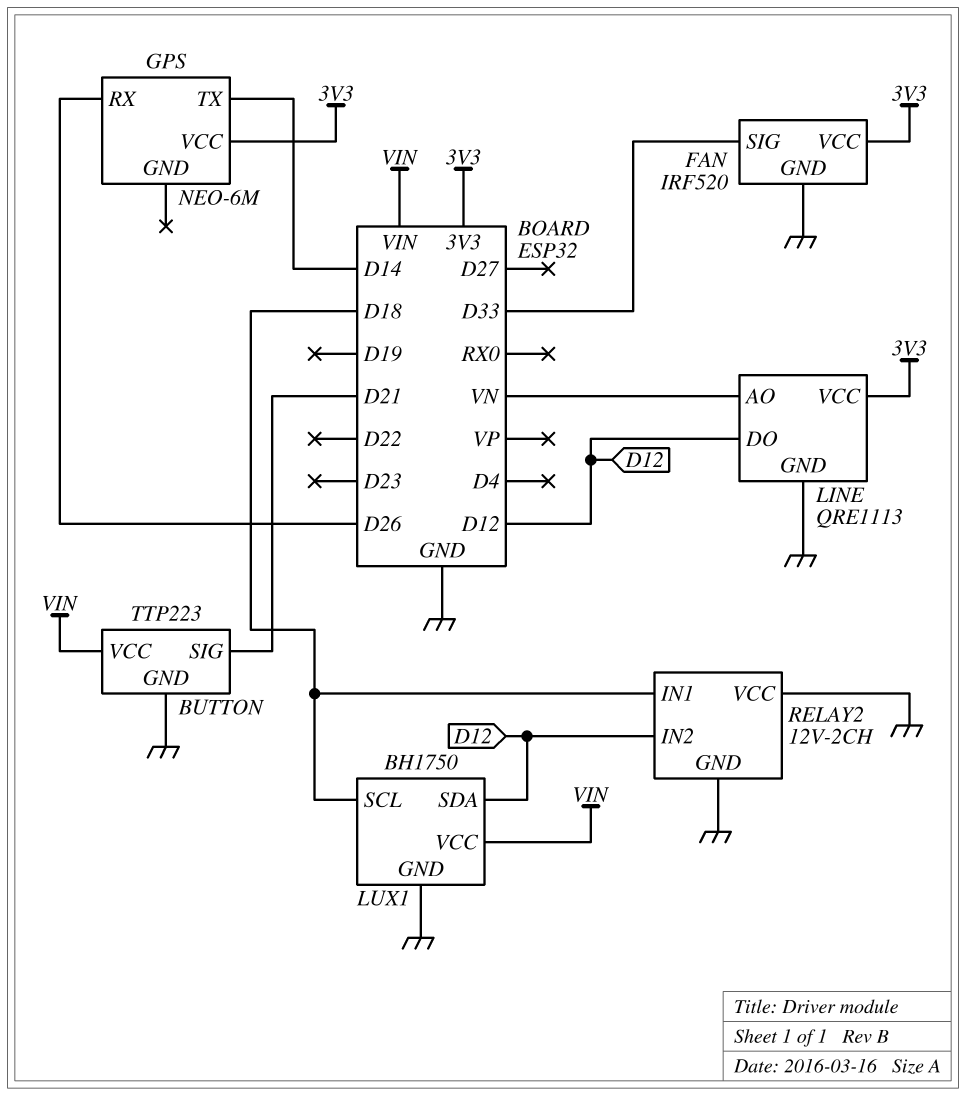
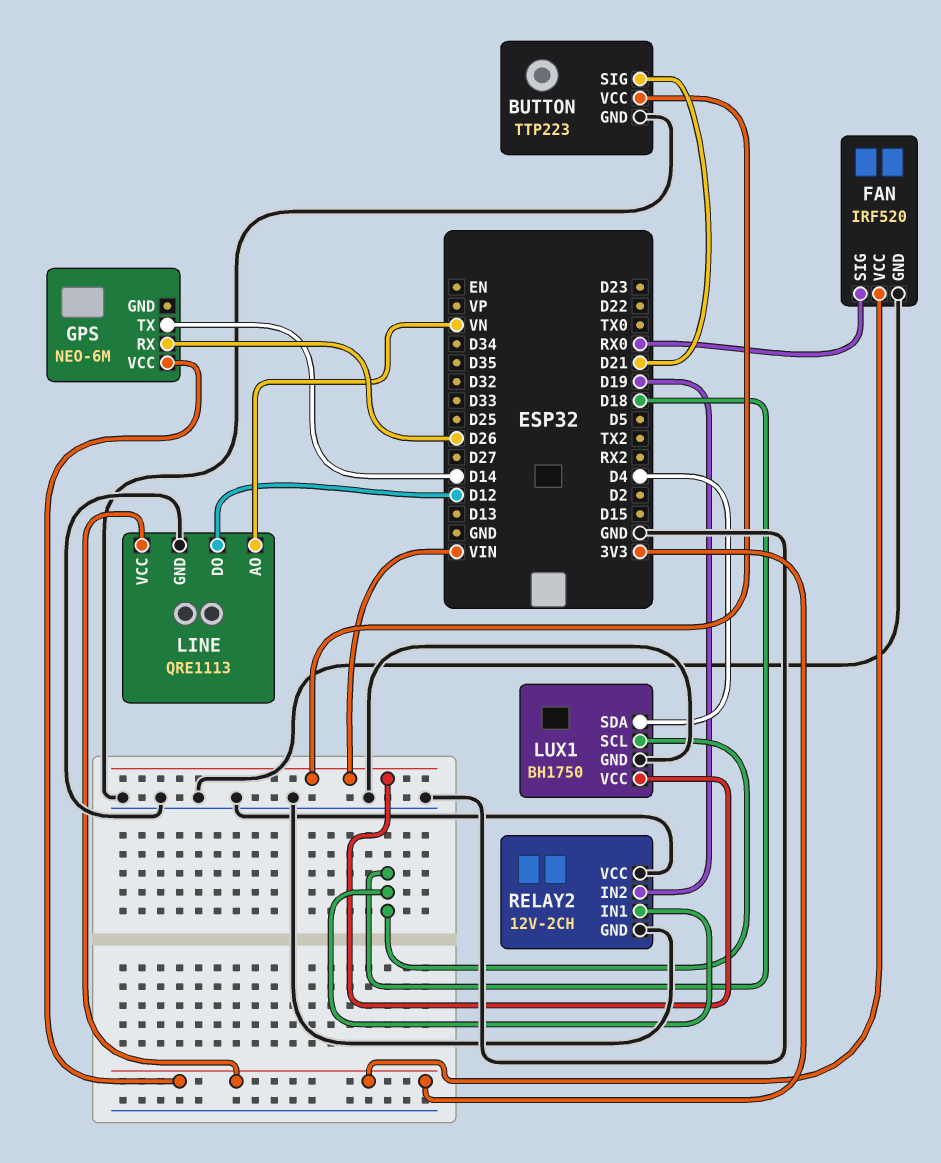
FAN pin SIG: D33 -> RX0
LUX1 pin SDA: D12 -> D4
RELAY2 pin IN2: D12 -> D19

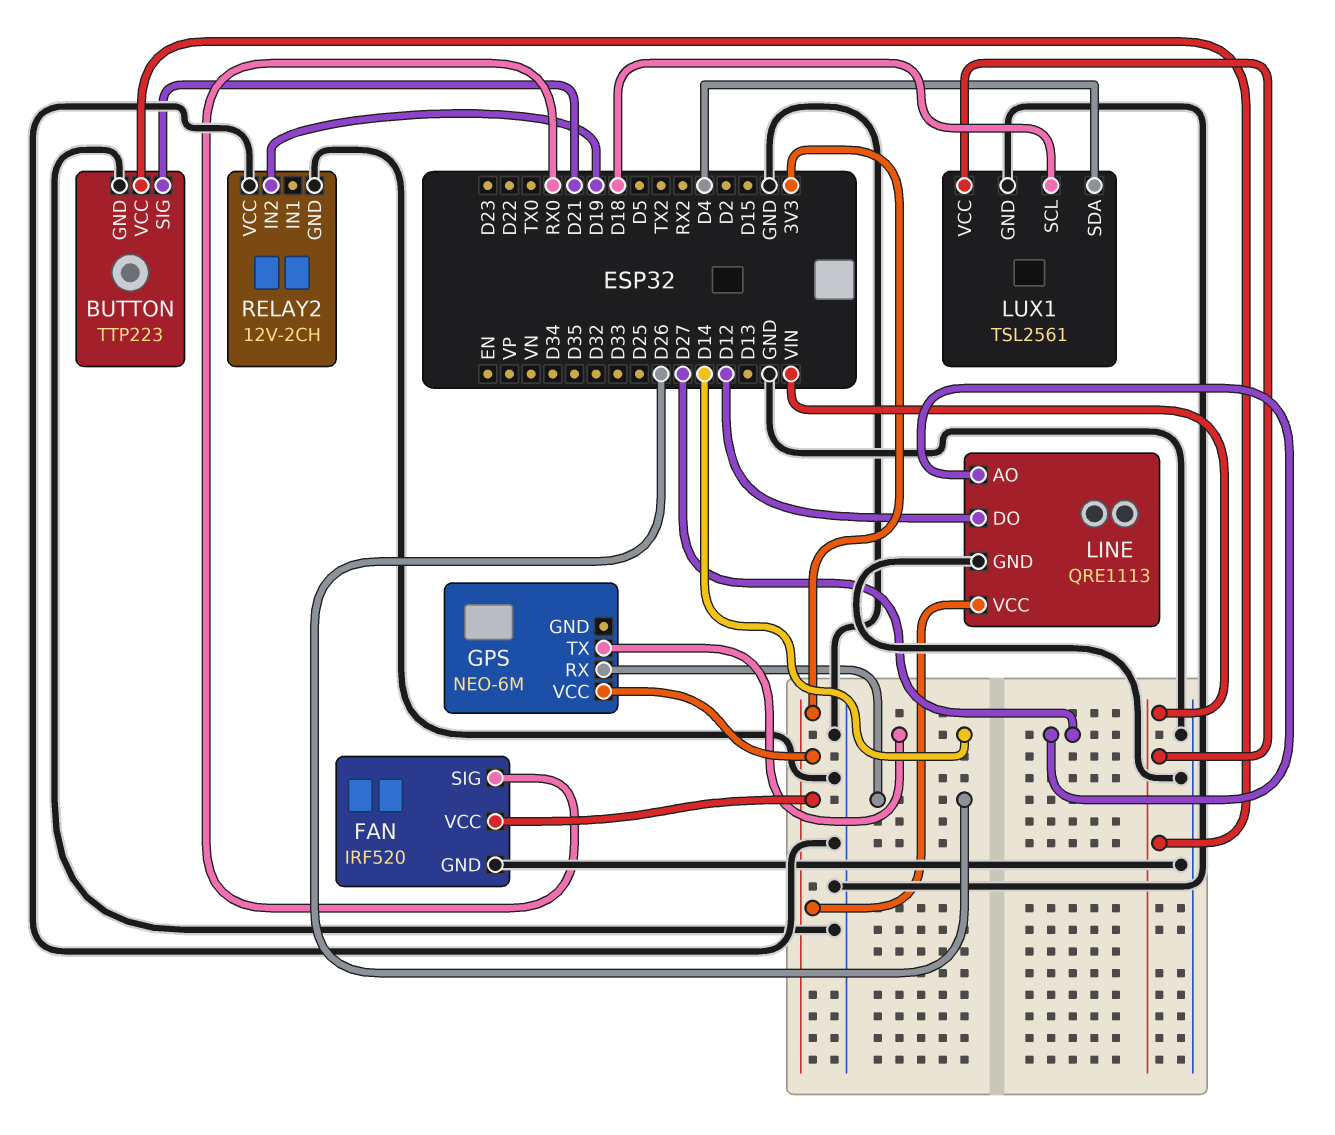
LINE pin AO: VN -> D27
LUX1: BH1750 -> TSL2561
RELAY2 pin IN1: D18 -> none

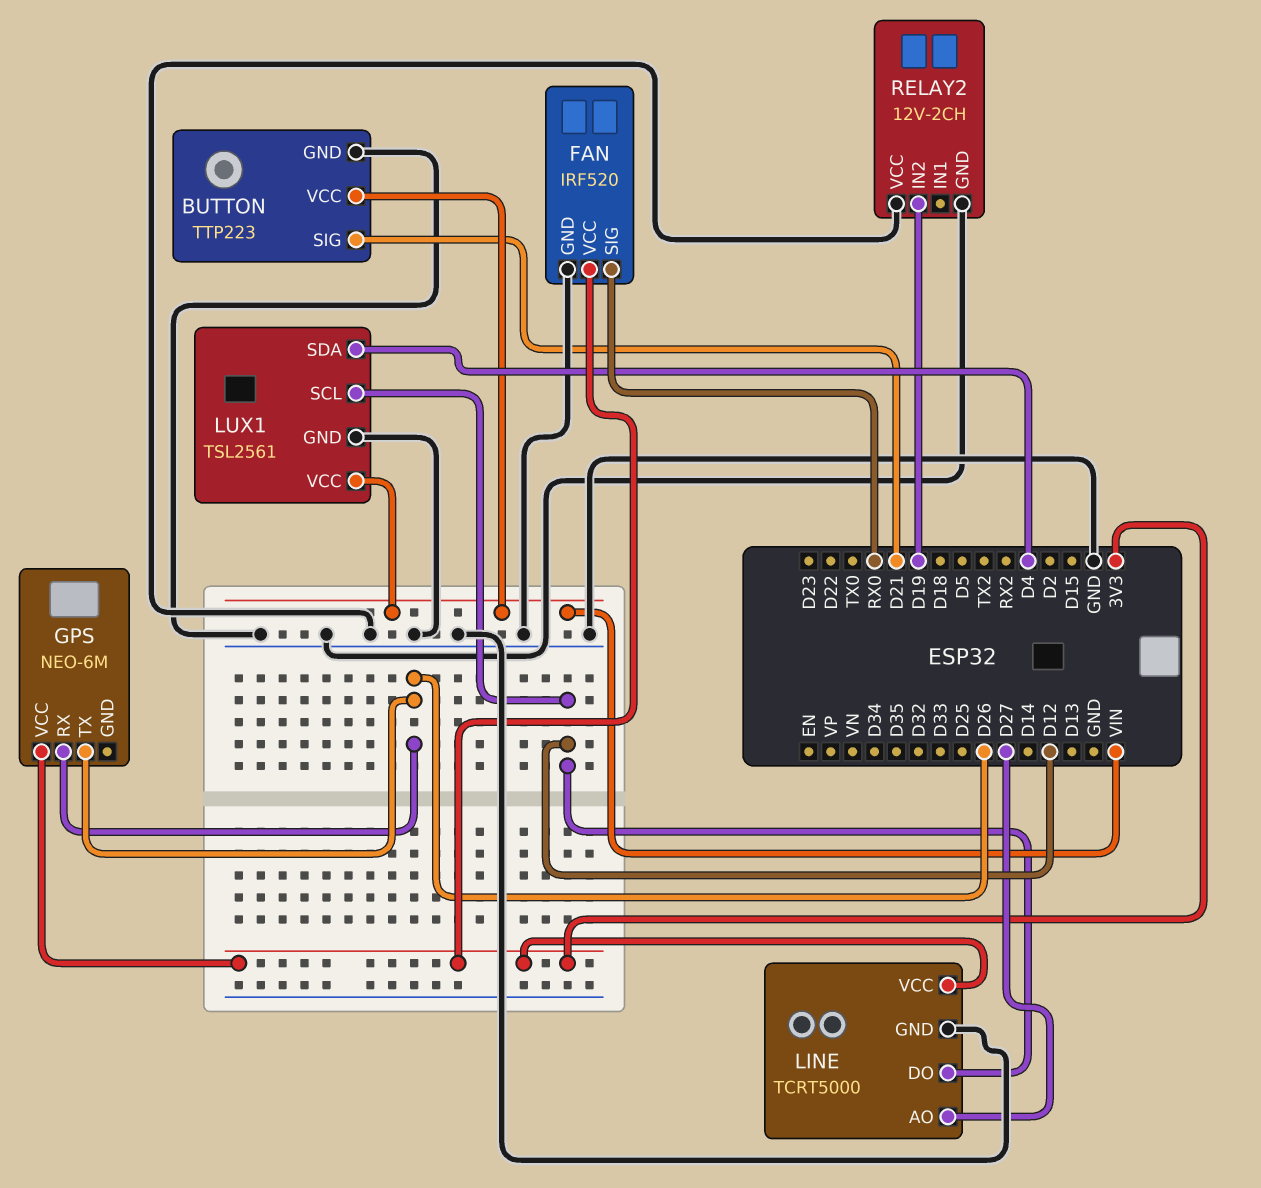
GPS pin TX: D14 -> D26
LINE: QRE1113 -> TCRT5000
LUX1 pin SCL: D18 -> D12

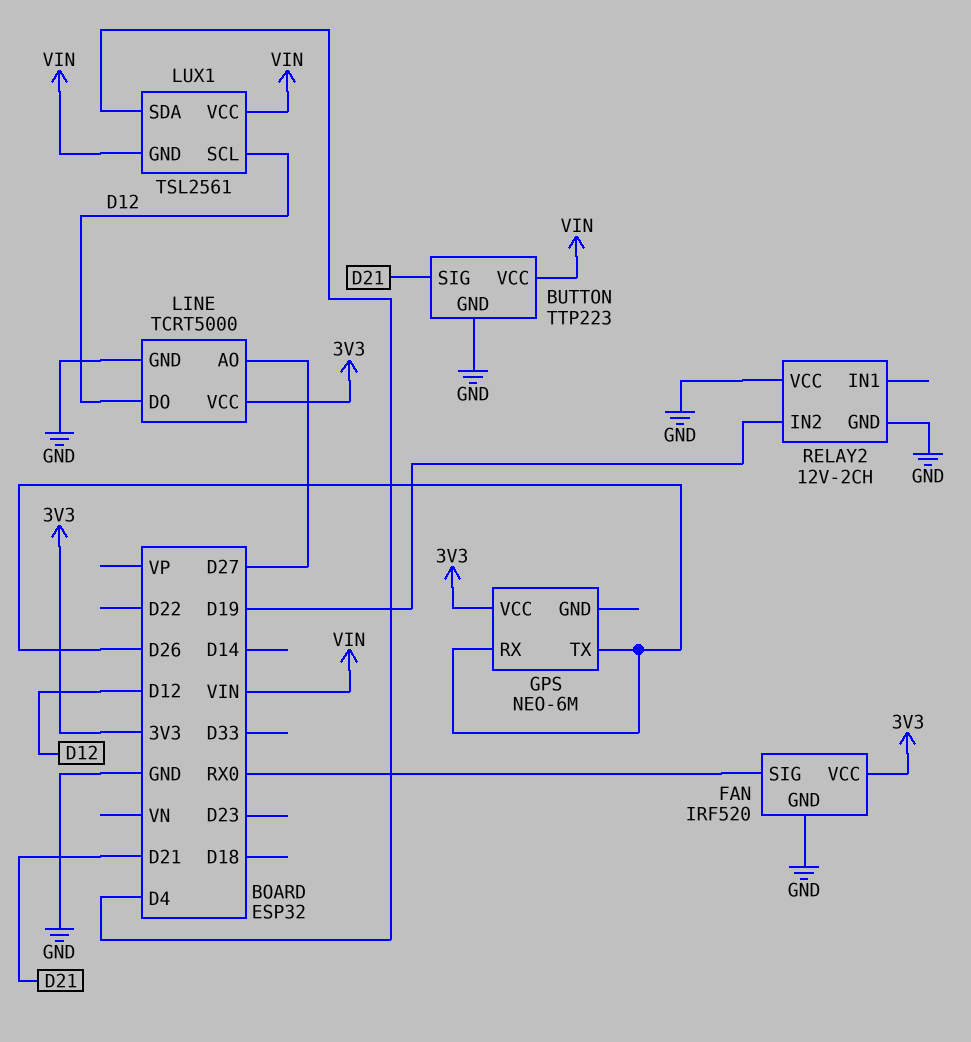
LUX1 pin GND: GND -> VIN

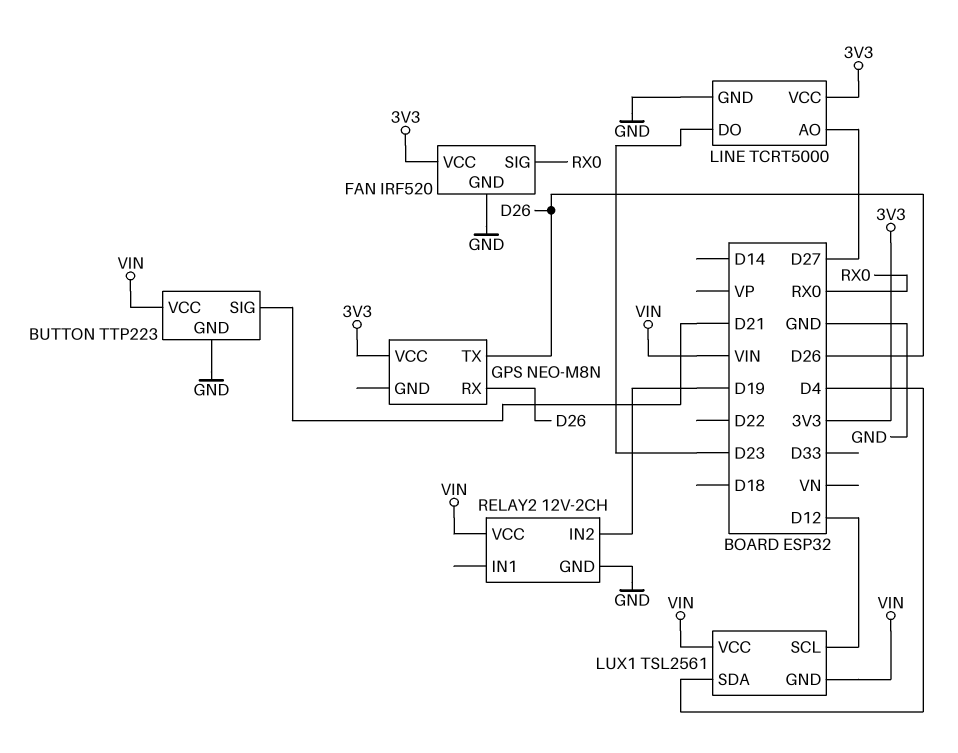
GPS: NEO-6M -> NEO-M8N
LINE pin DO: D12 -> D23
RELAY2 pin VCC: GND -> VIN

